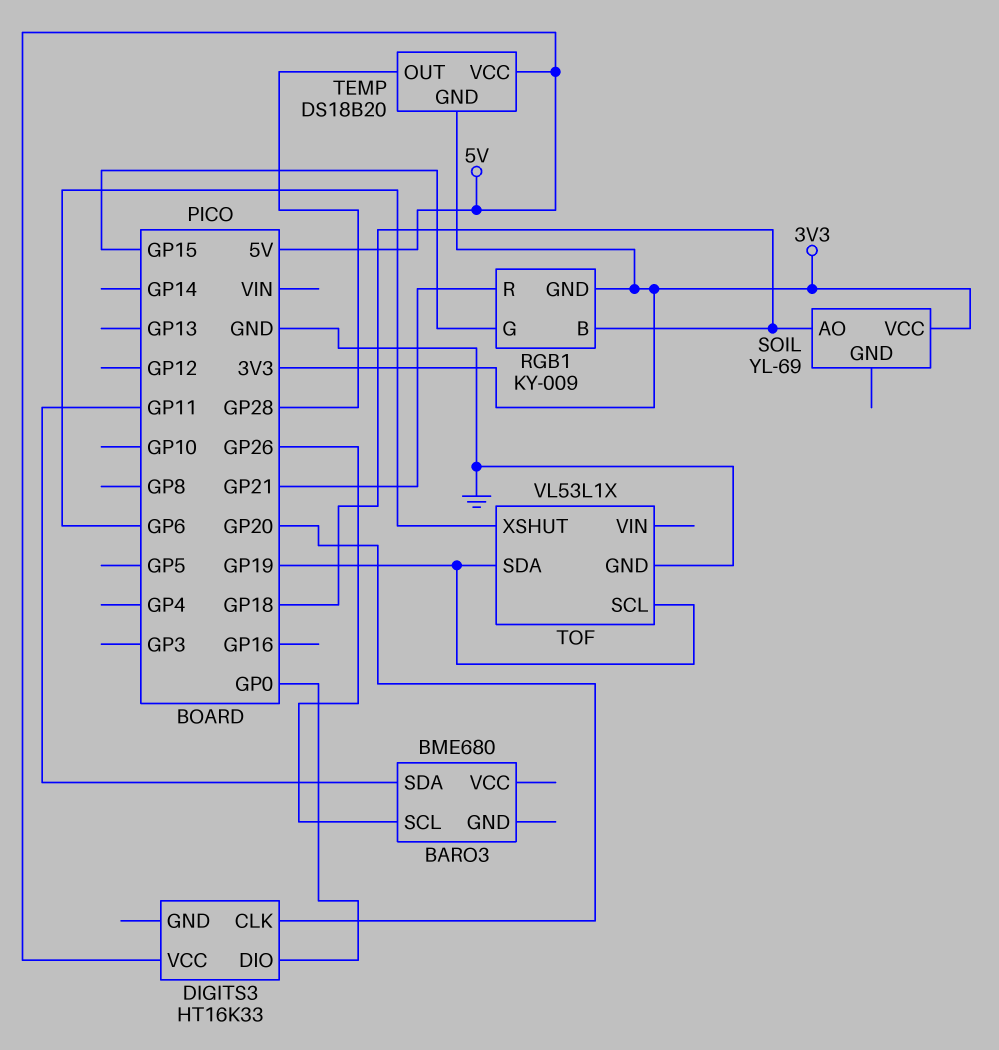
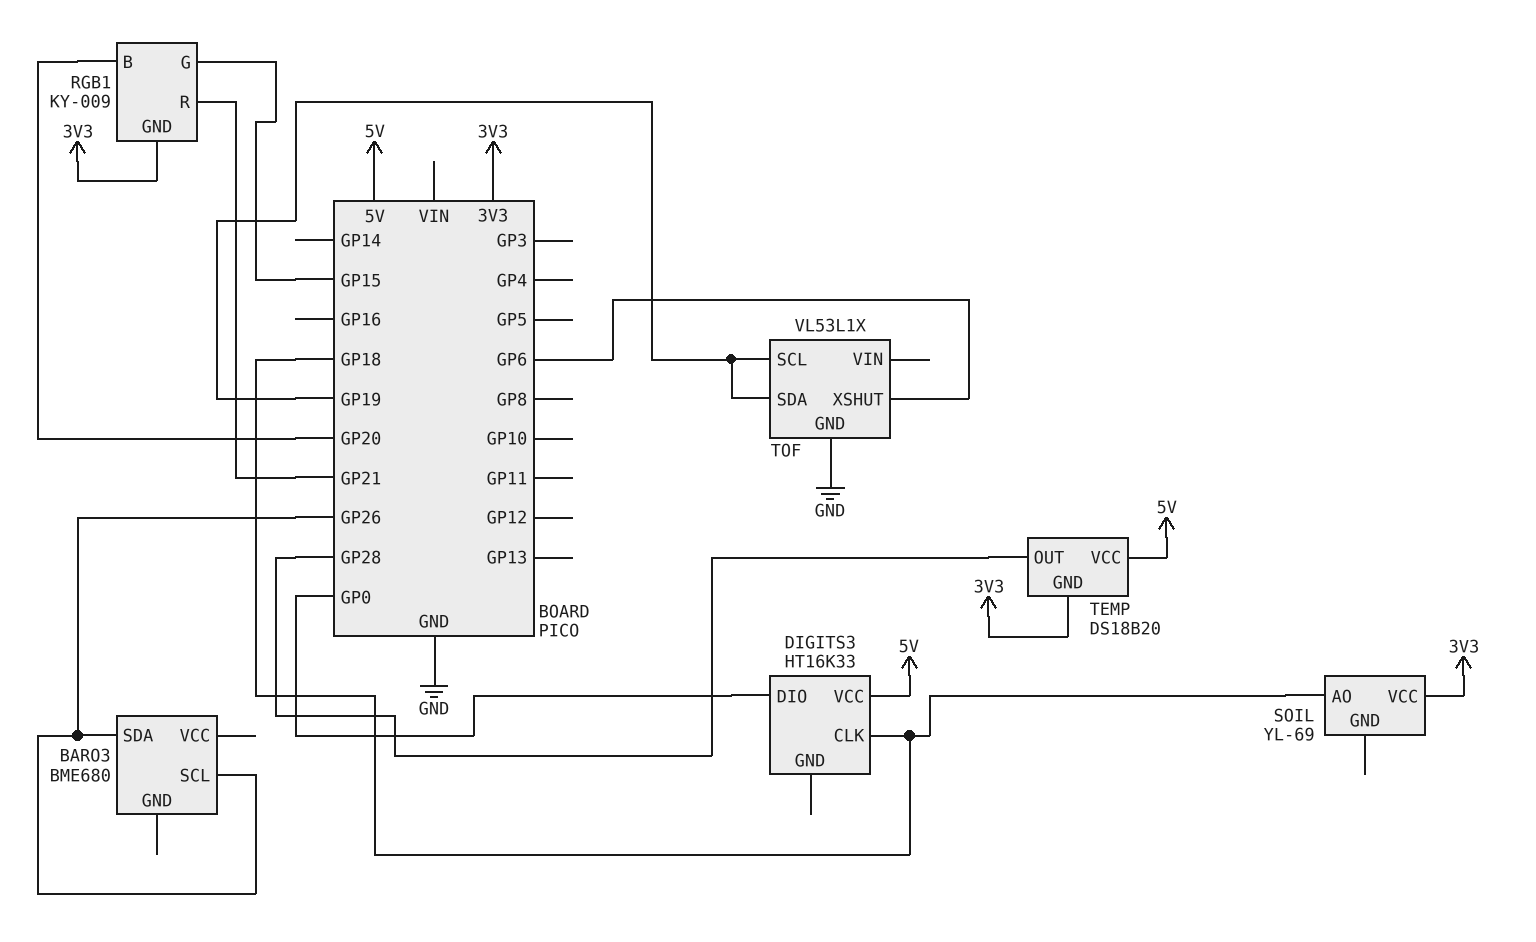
BARO3 pin SDA: GP11 -> GP26
DIGITS3 pin CLK: GP20 -> GP18
RGB1 pin B: GP18 -> GP20

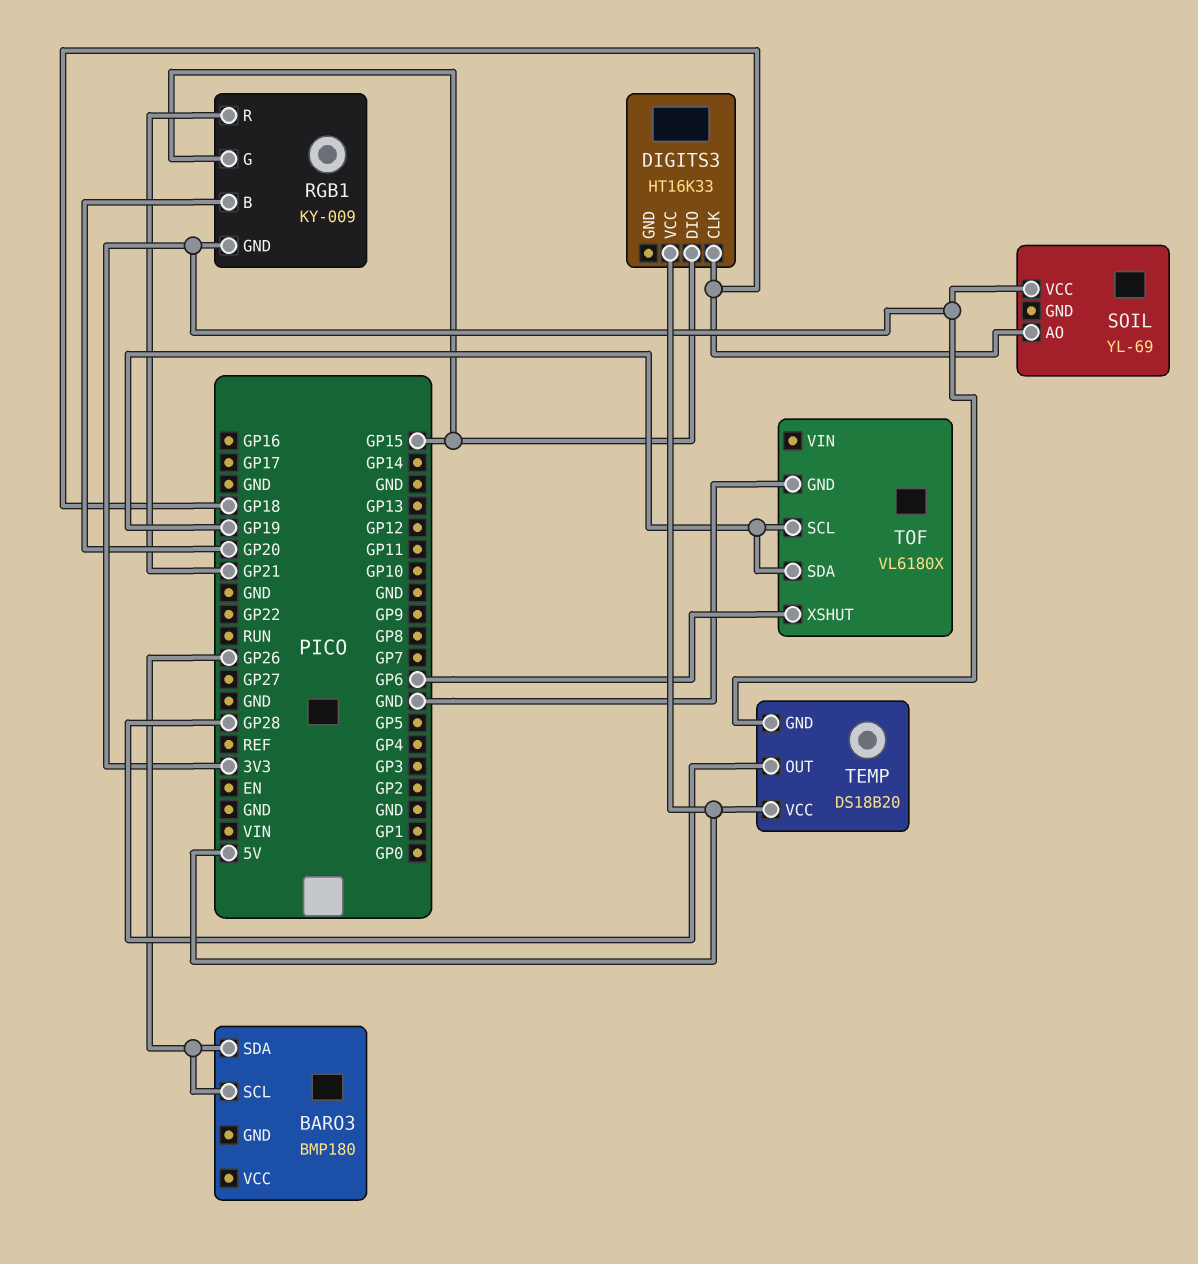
BARO3: BME680 -> BMP180
DIGITS3 pin DIO: GP0 -> GP15
TOF: VL53L1X -> VL6180X

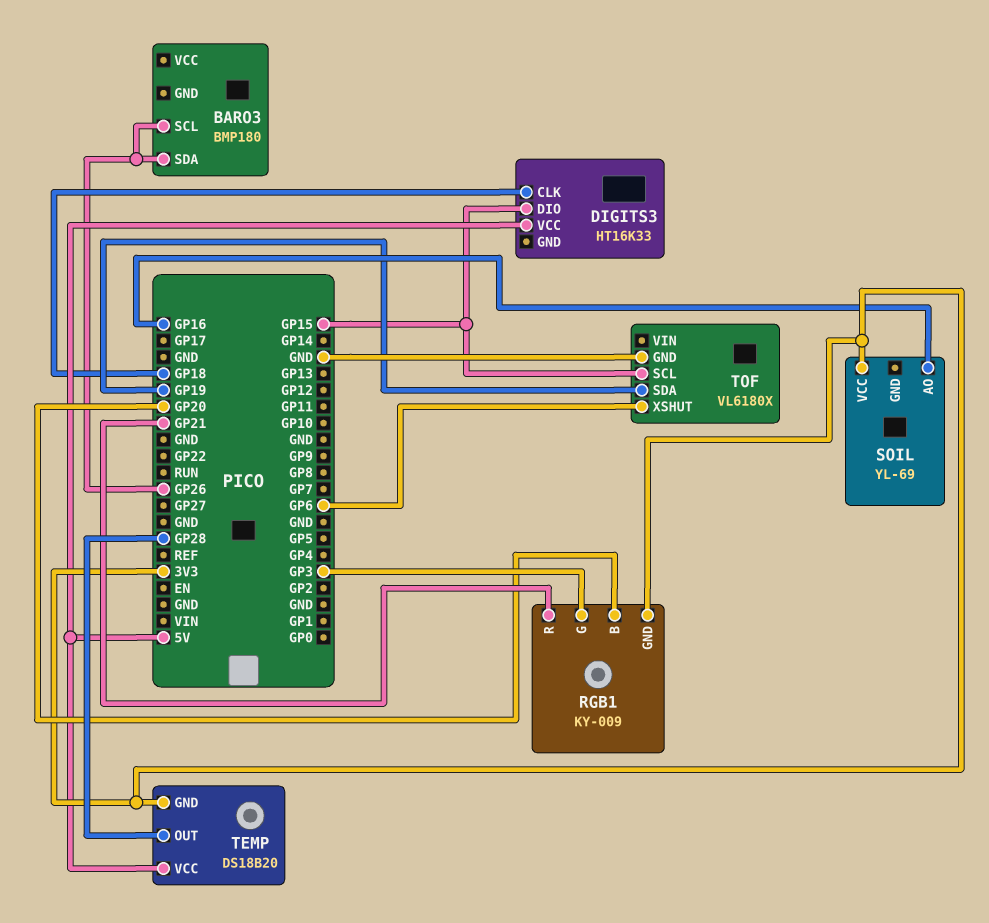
RGB1 pin G: GP15 -> GP3
SOIL pin AO: GP18 -> GP16
TOF pin SCL: GP19 -> GP15

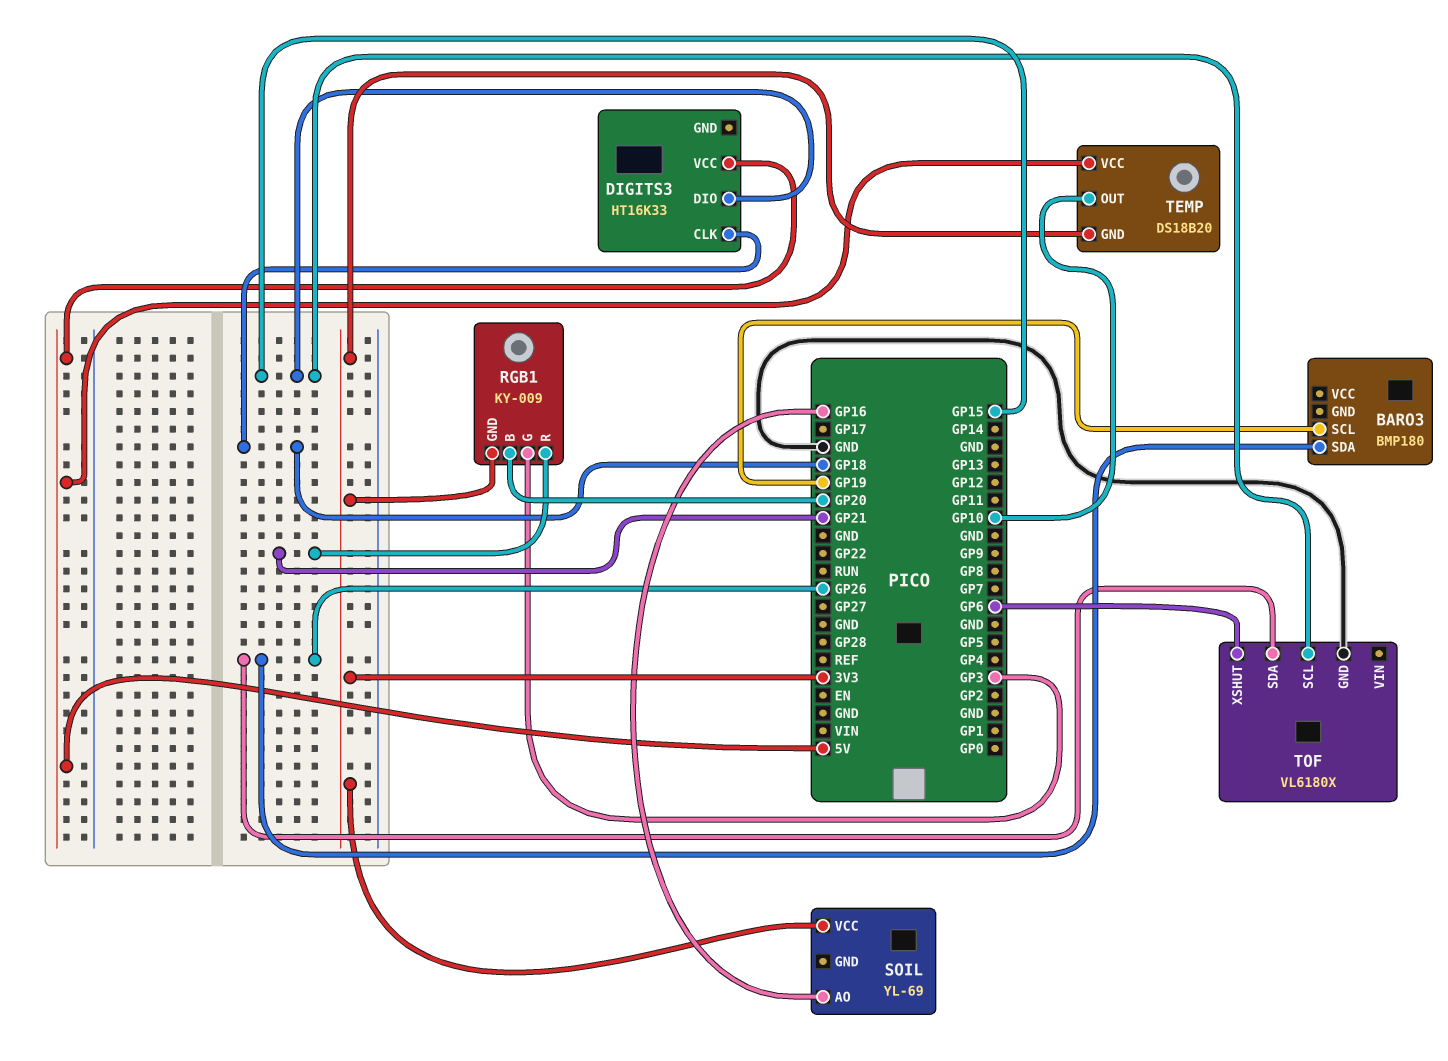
BARO3 pin SCL: GP26 -> GP19
TEMP pin OUT: GP28 -> GP10
TOF pin SDA: GP19 -> GP26

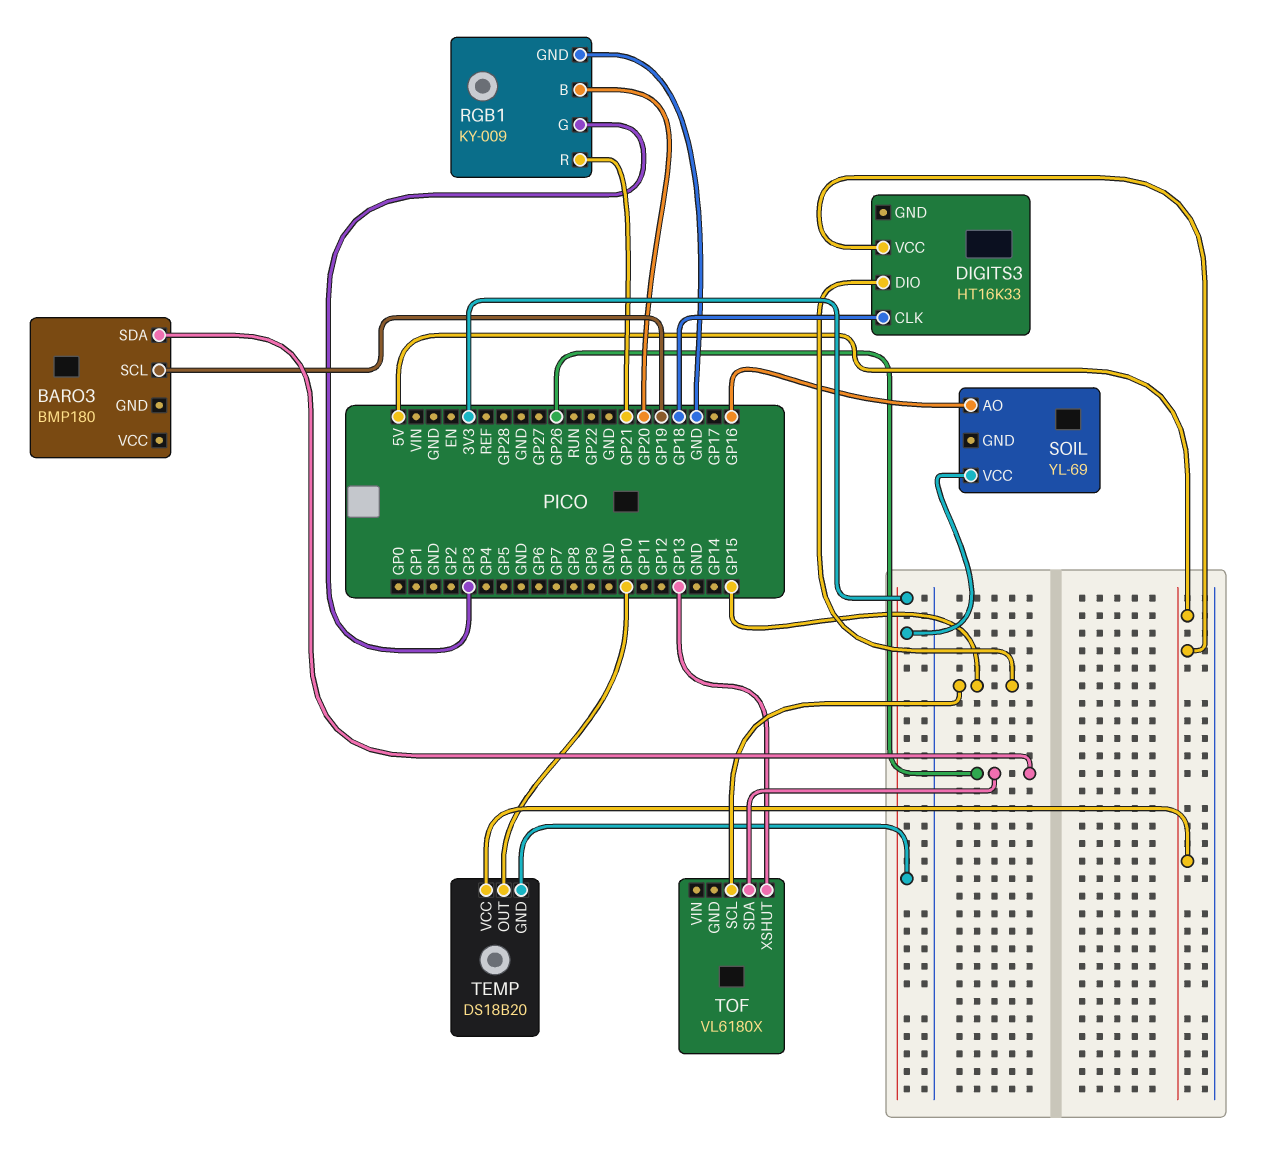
RGB1 pin GND: 3V3 -> GND
TOF pin GND: GND -> none
TOF pin XSHUT: GP6 -> GP13

